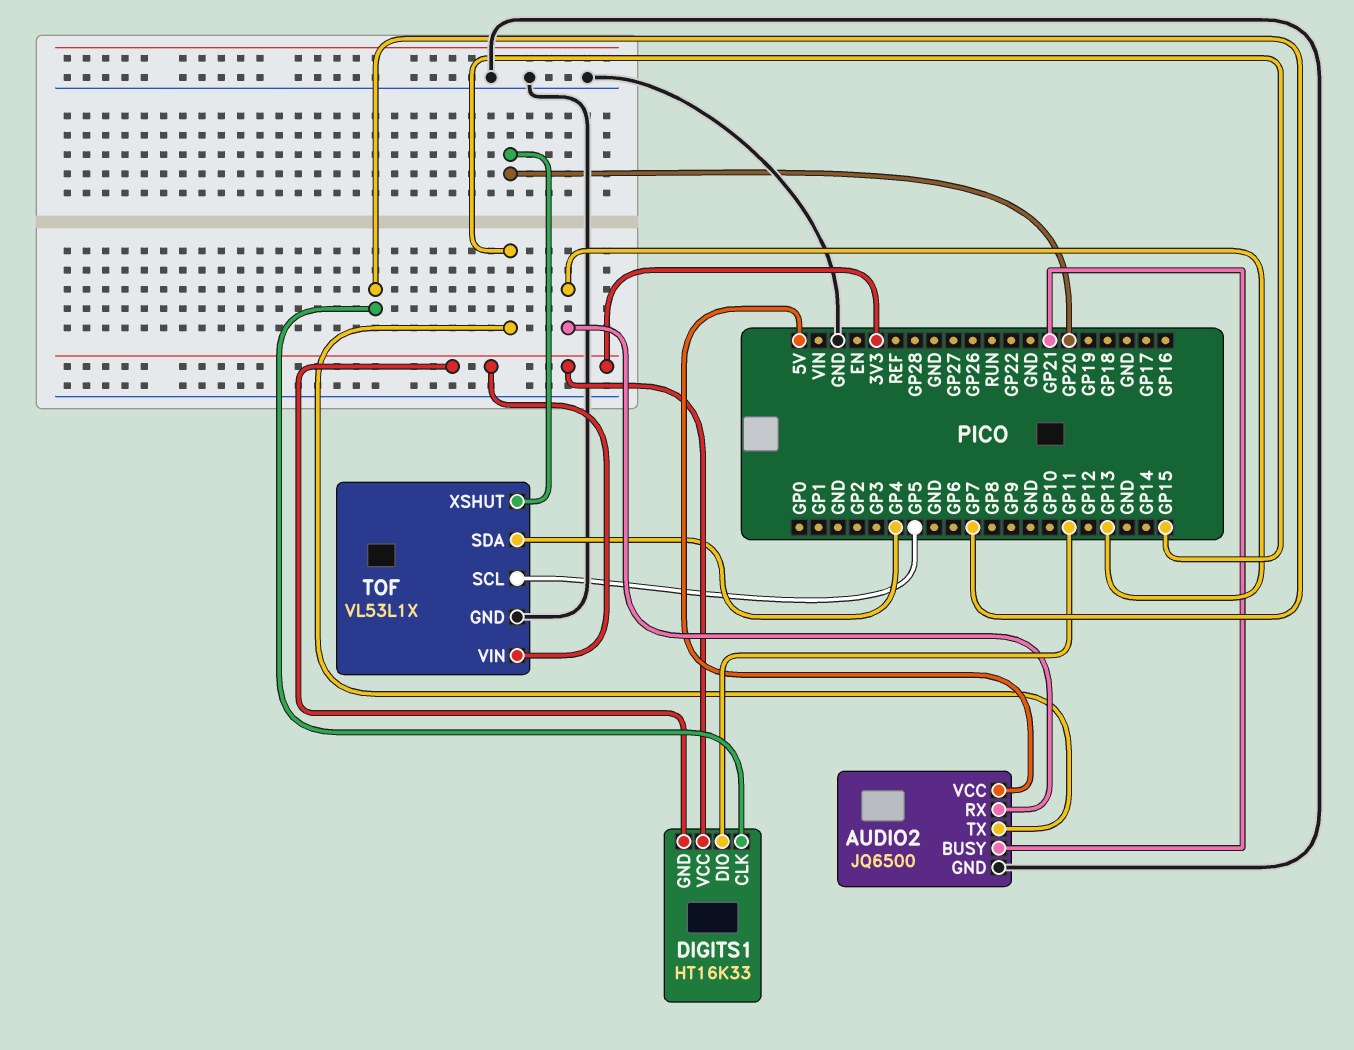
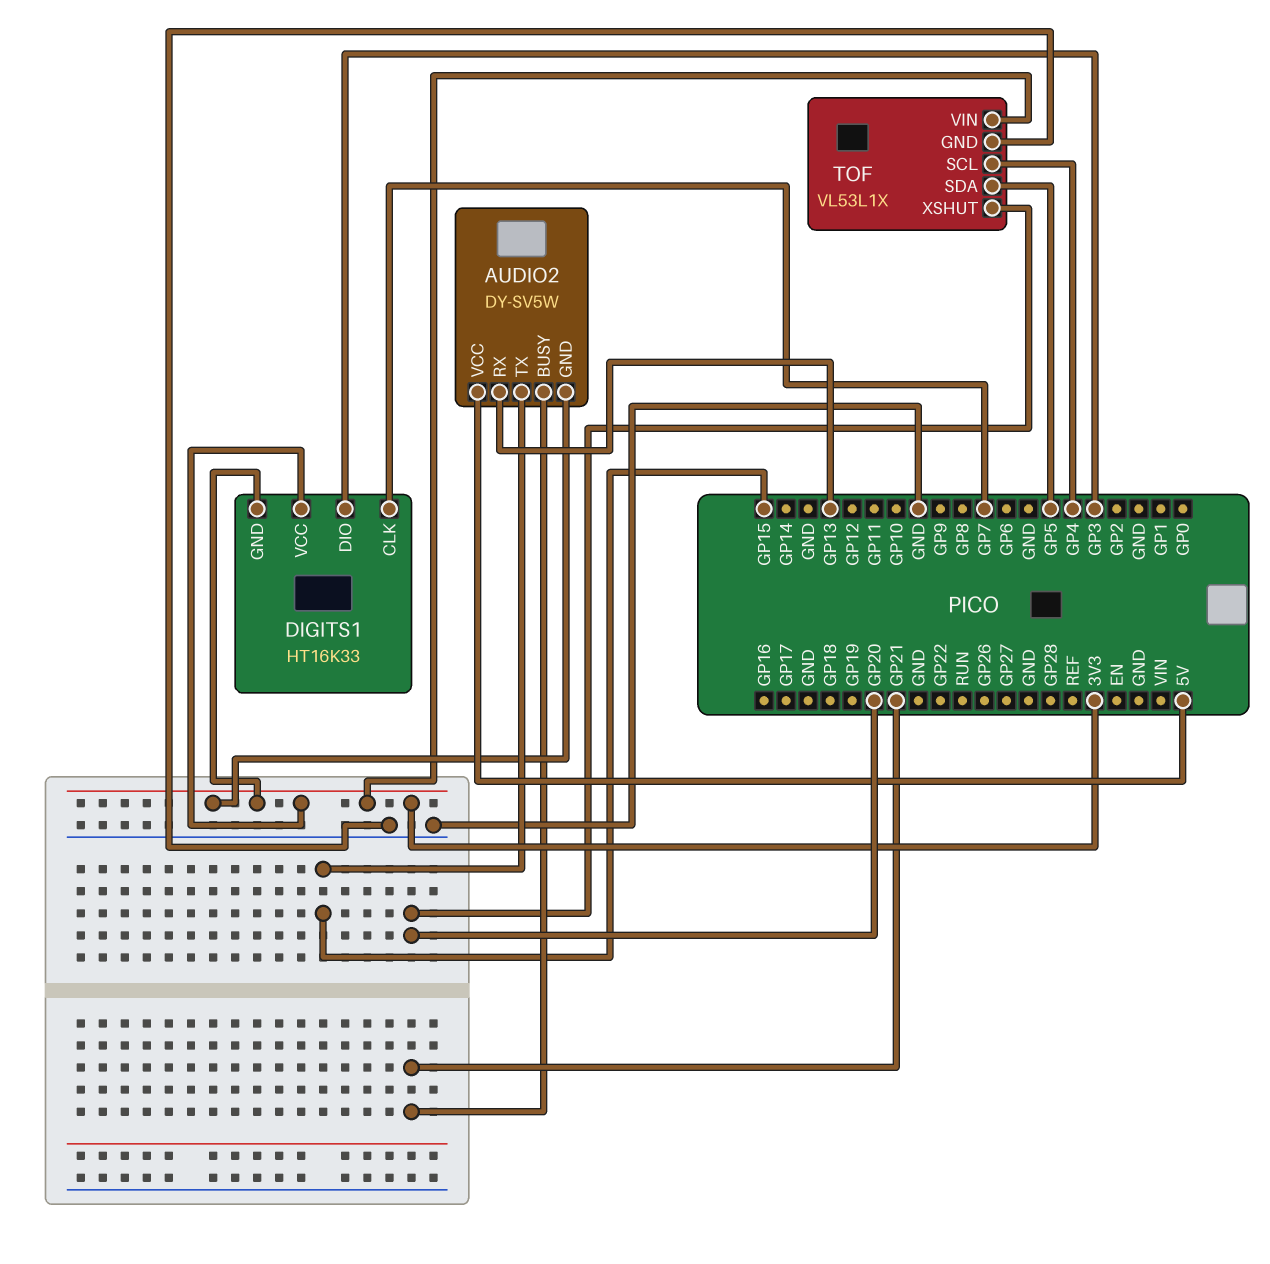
AUDIO2: JQ6500 -> DY-SV5W
AUDIO2 pin GND: GND -> 3V3
DIGITS1 pin DIO: GP11 -> GP3
TOF pin SCL: GP5 -> GP4
TOF pin SDA: GP4 -> GP5

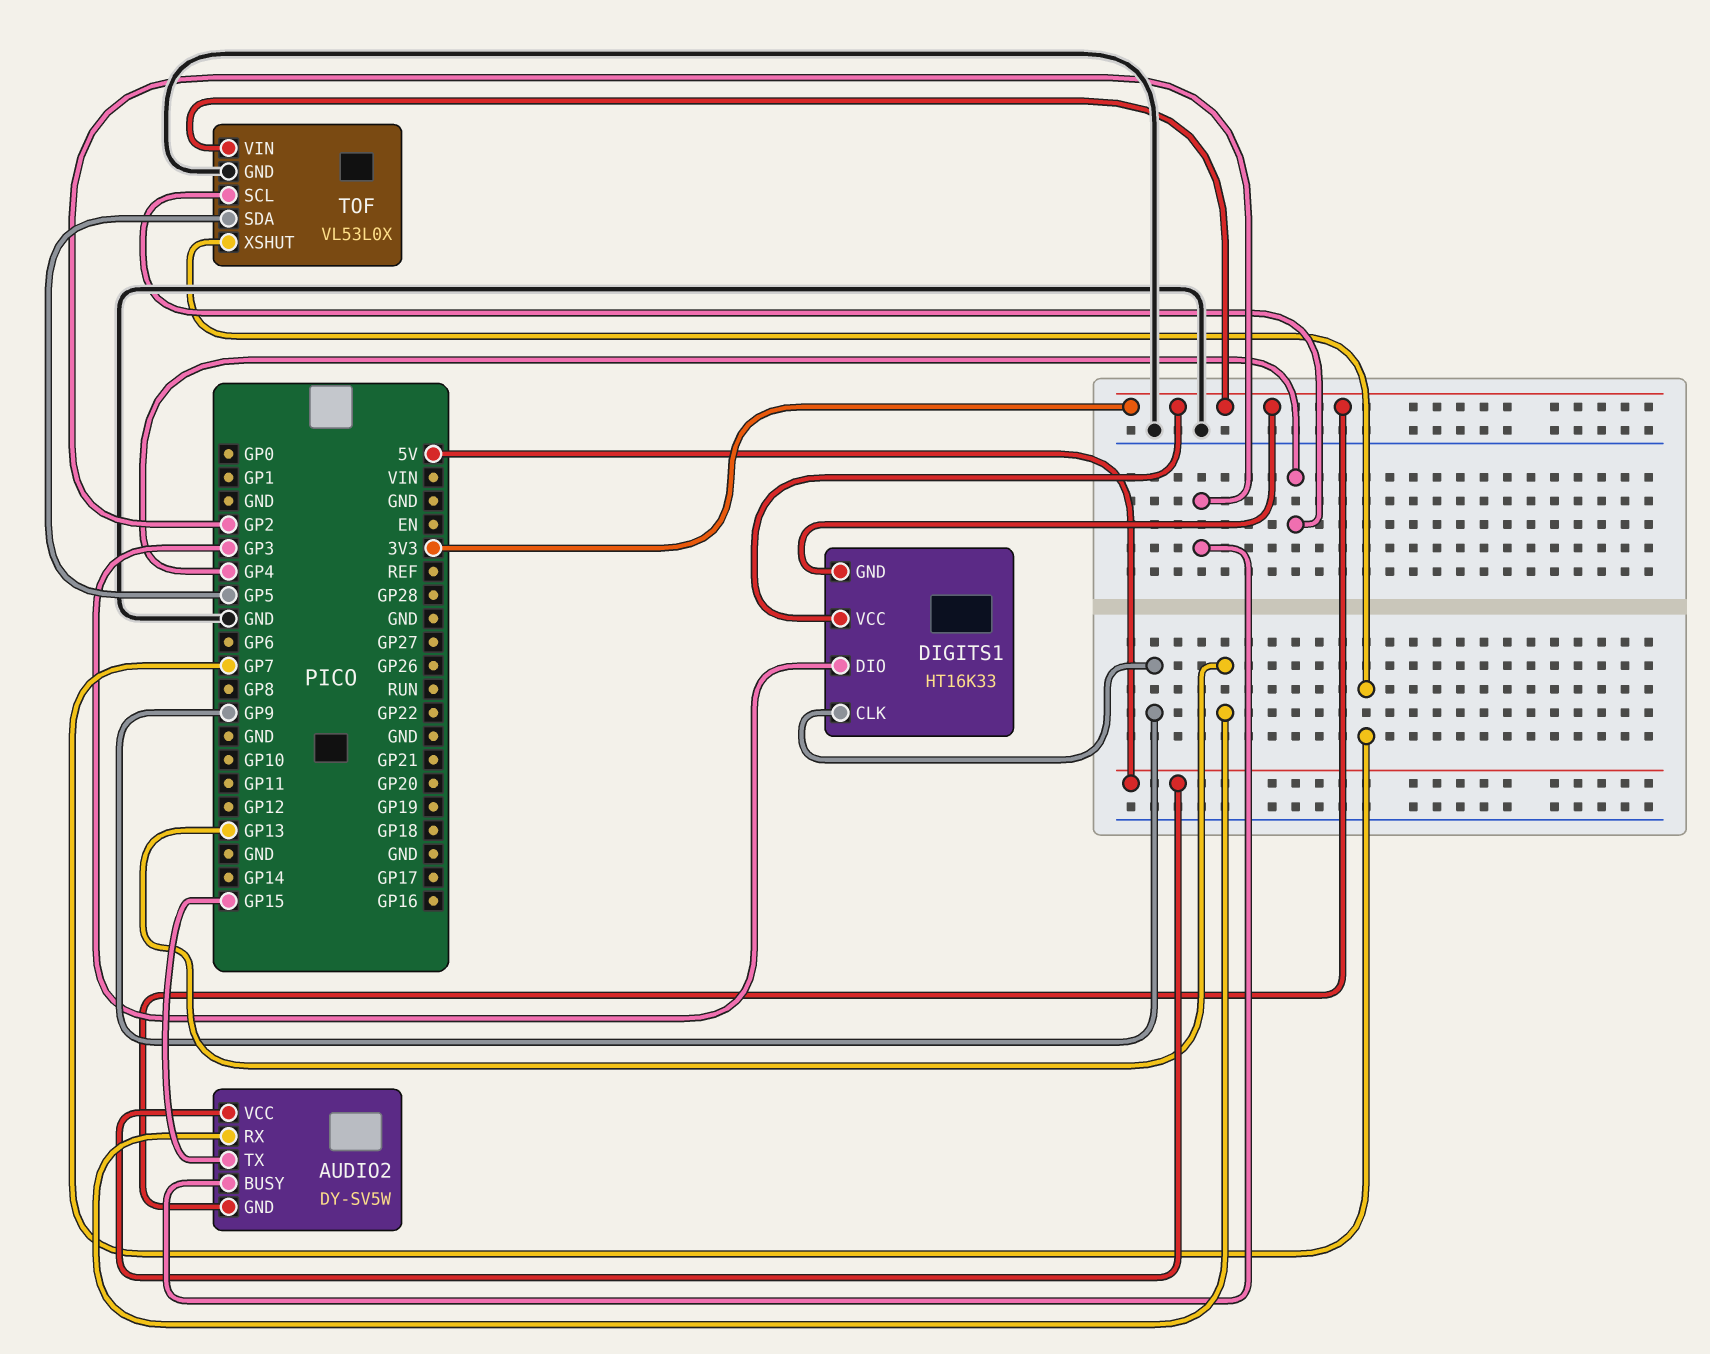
AUDIO2 pin BUSY: GP21 -> GP2
DIGITS1 pin CLK: GP7 -> GP9
TOF: VL53L1X -> VL53L0X
TOF pin XSHUT: GP20 -> GP7

